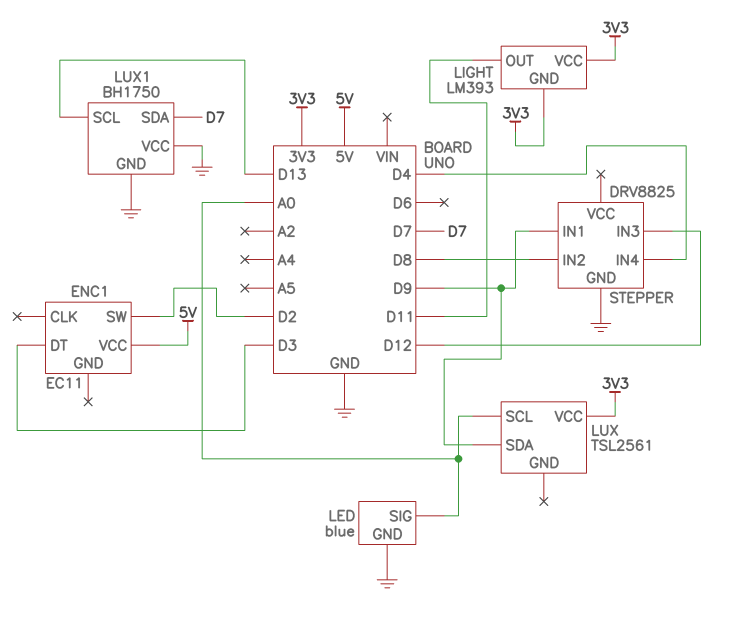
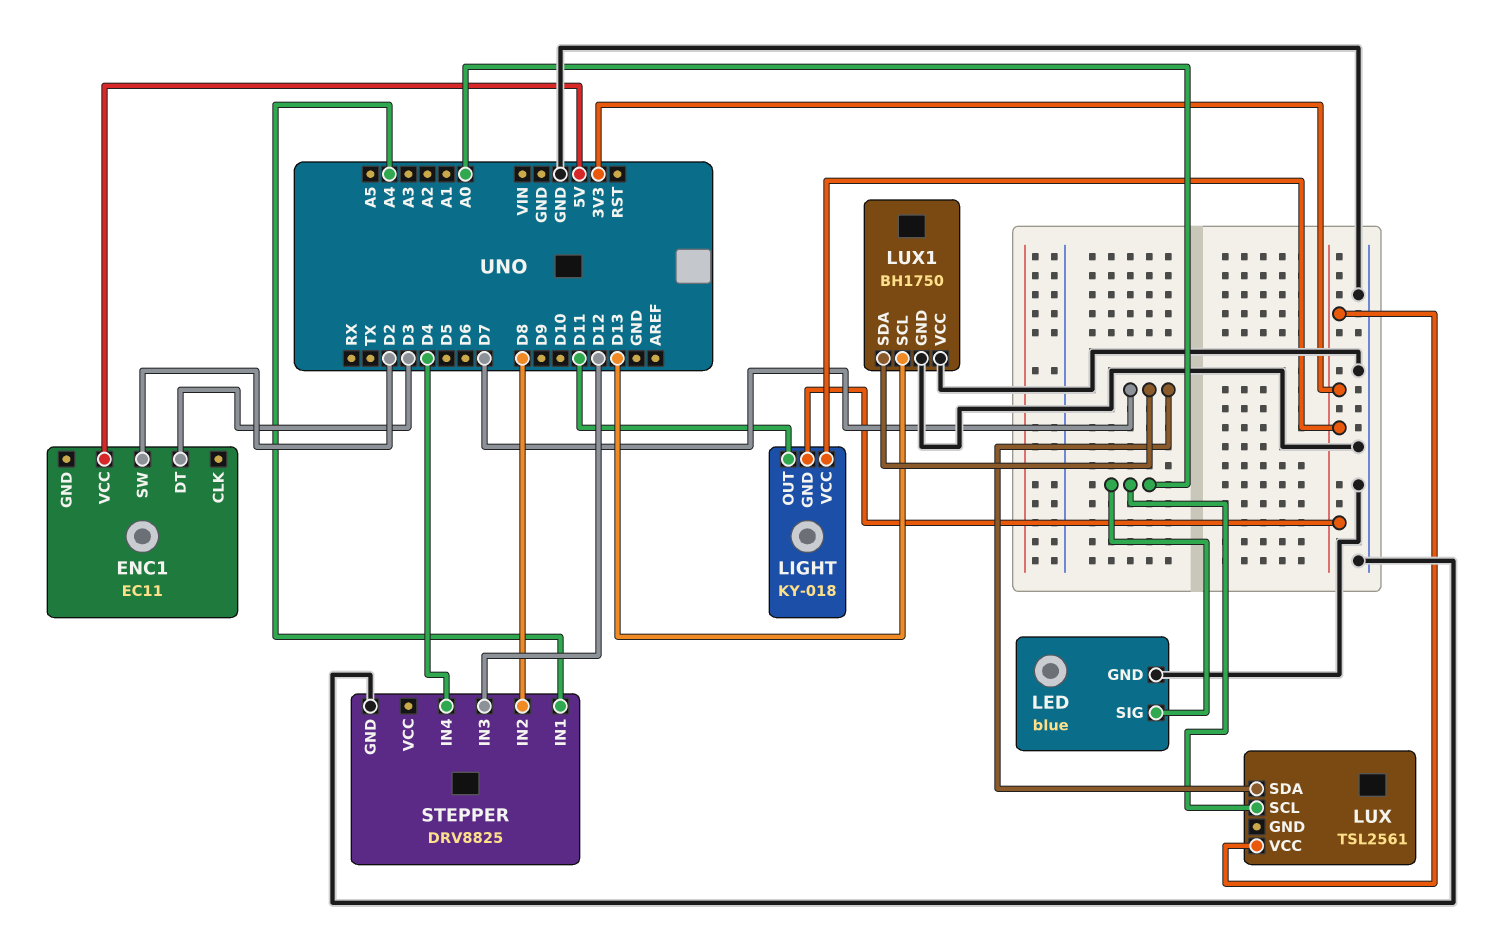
LIGHT: LM393 -> KY-018
LUX pin SDA: D9 -> D7
STEPPER pin IN1: D9 -> A4

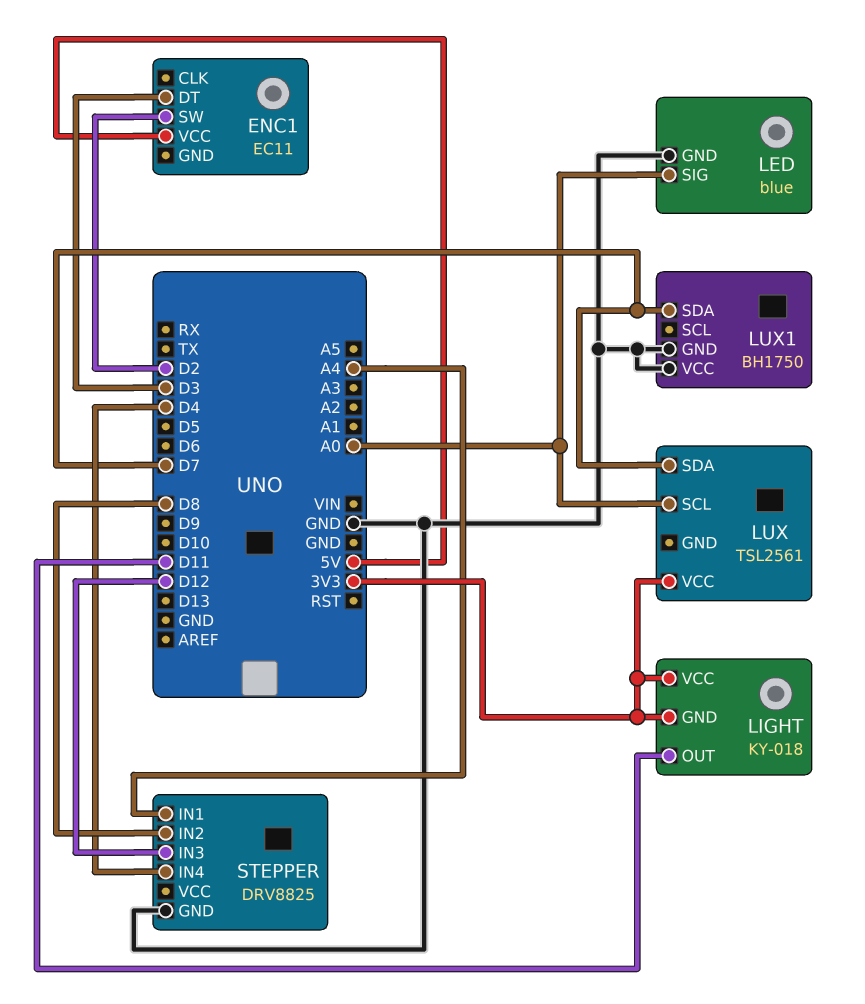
LUX1 pin SCL: D13 -> none

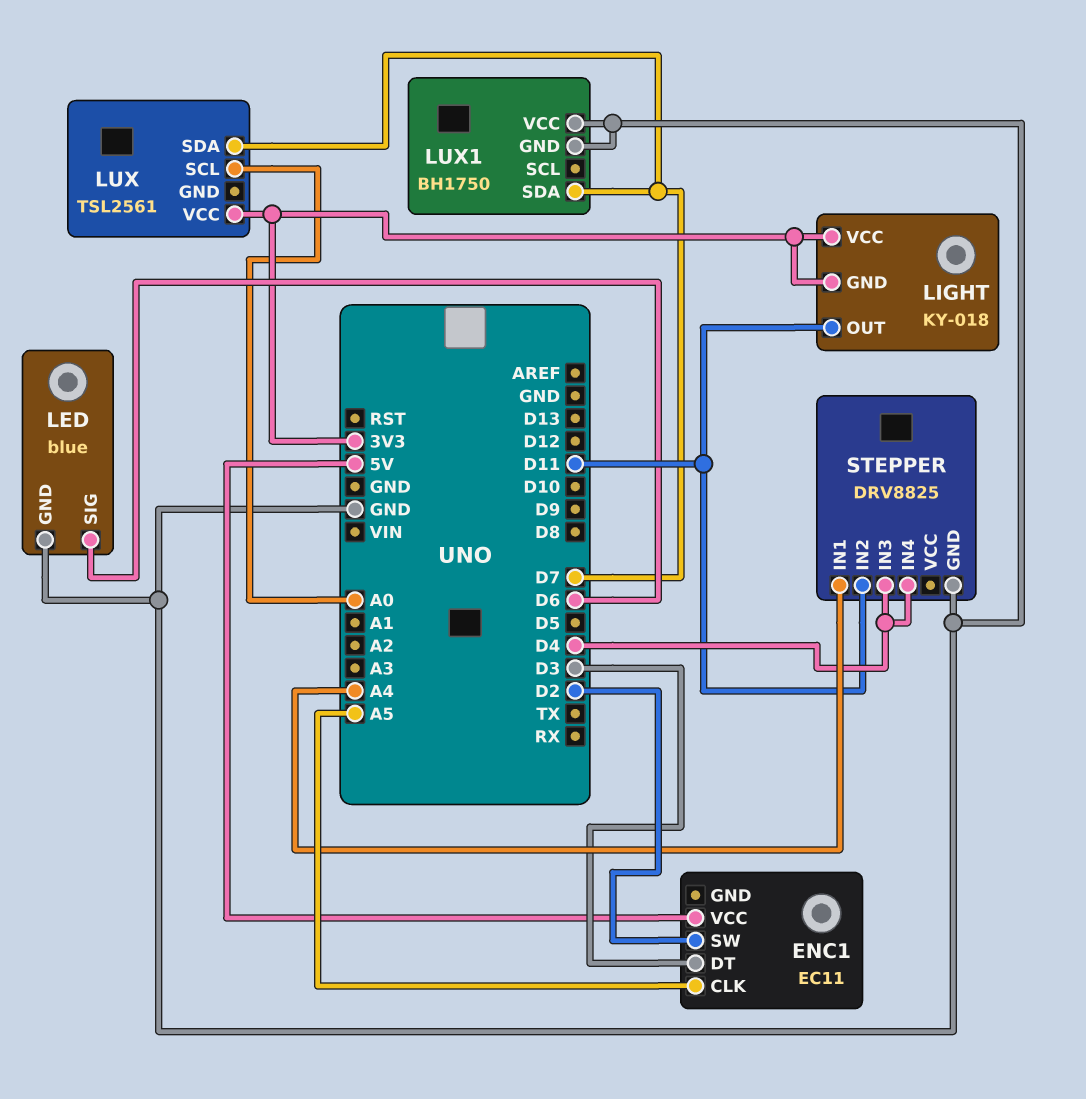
ENC1 pin CLK: none -> A5
LED pin SIG: A0 -> D6
STEPPER pin IN2: D8 -> D11
STEPPER pin IN3: D12 -> D4

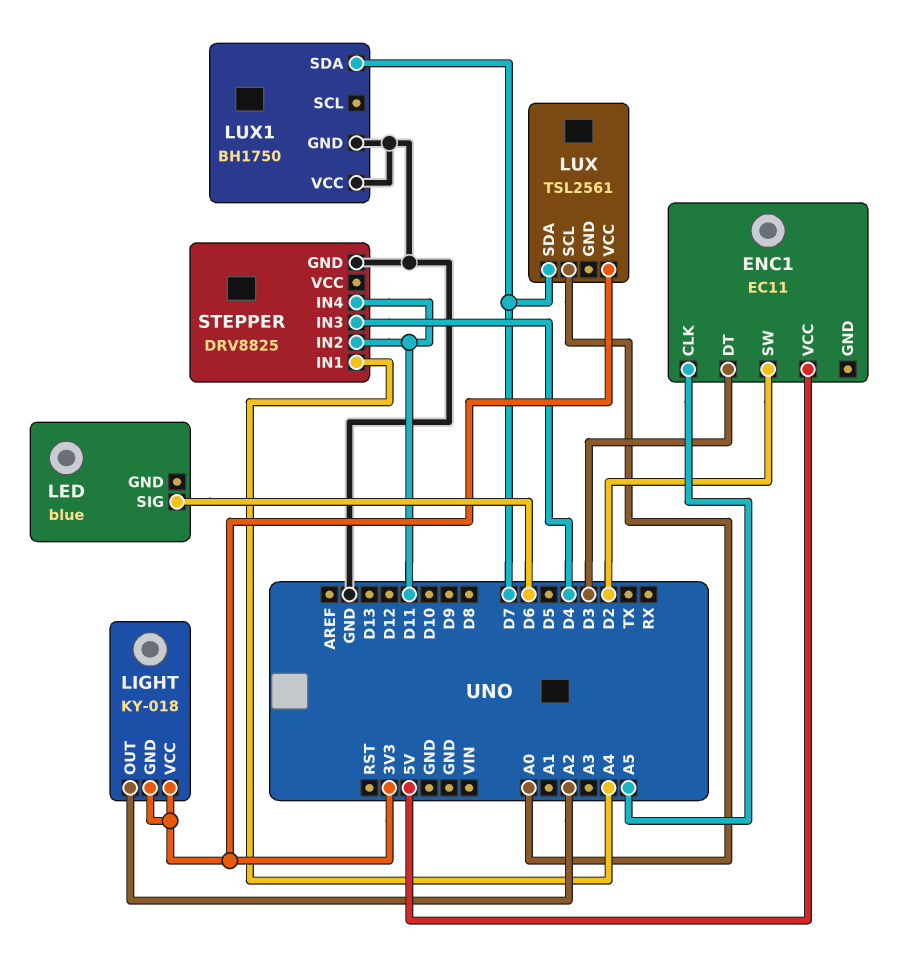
LED pin GND: GND -> none
LIGHT pin OUT: D11 -> A2
STEPPER pin IN4: D4 -> D11

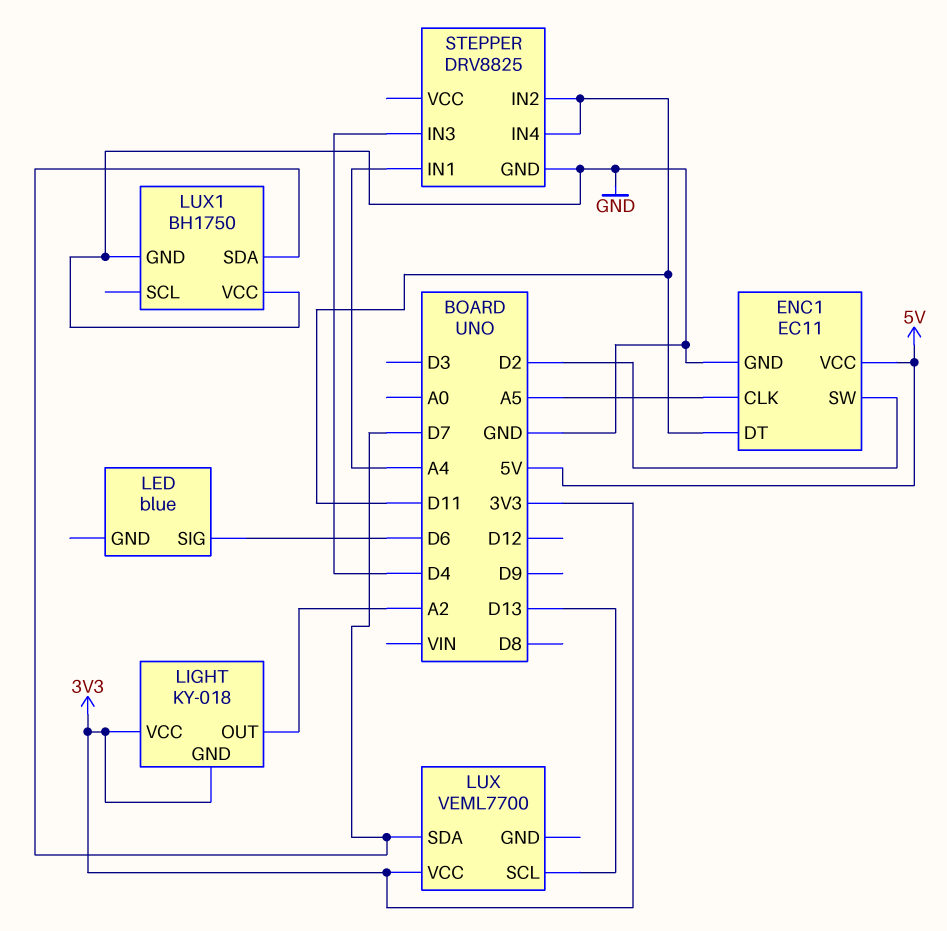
ENC1 pin DT: D3 -> D11
ENC1 pin GND: none -> GND
LUX: TSL2561 -> VEML7700
LUX pin SCL: A0 -> D13

